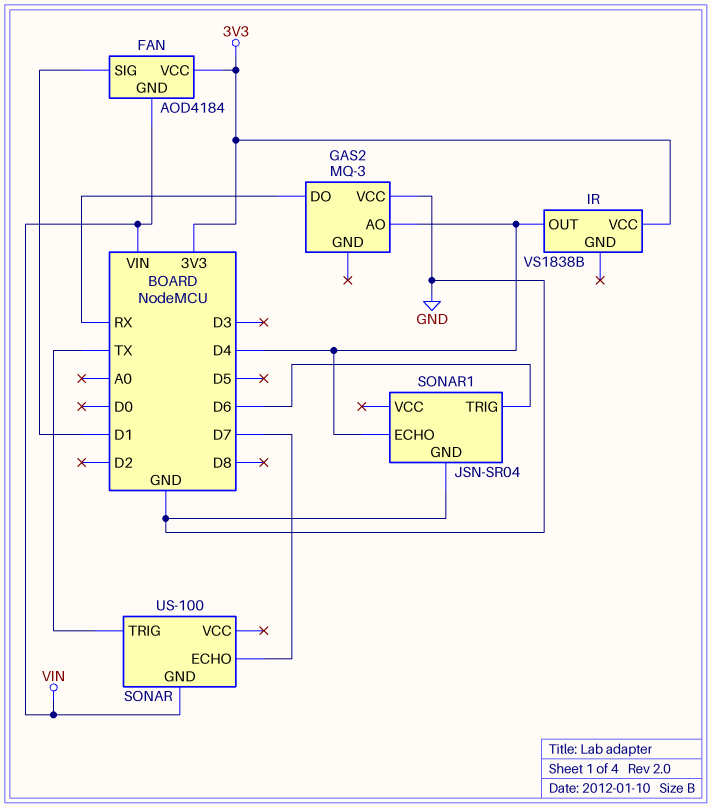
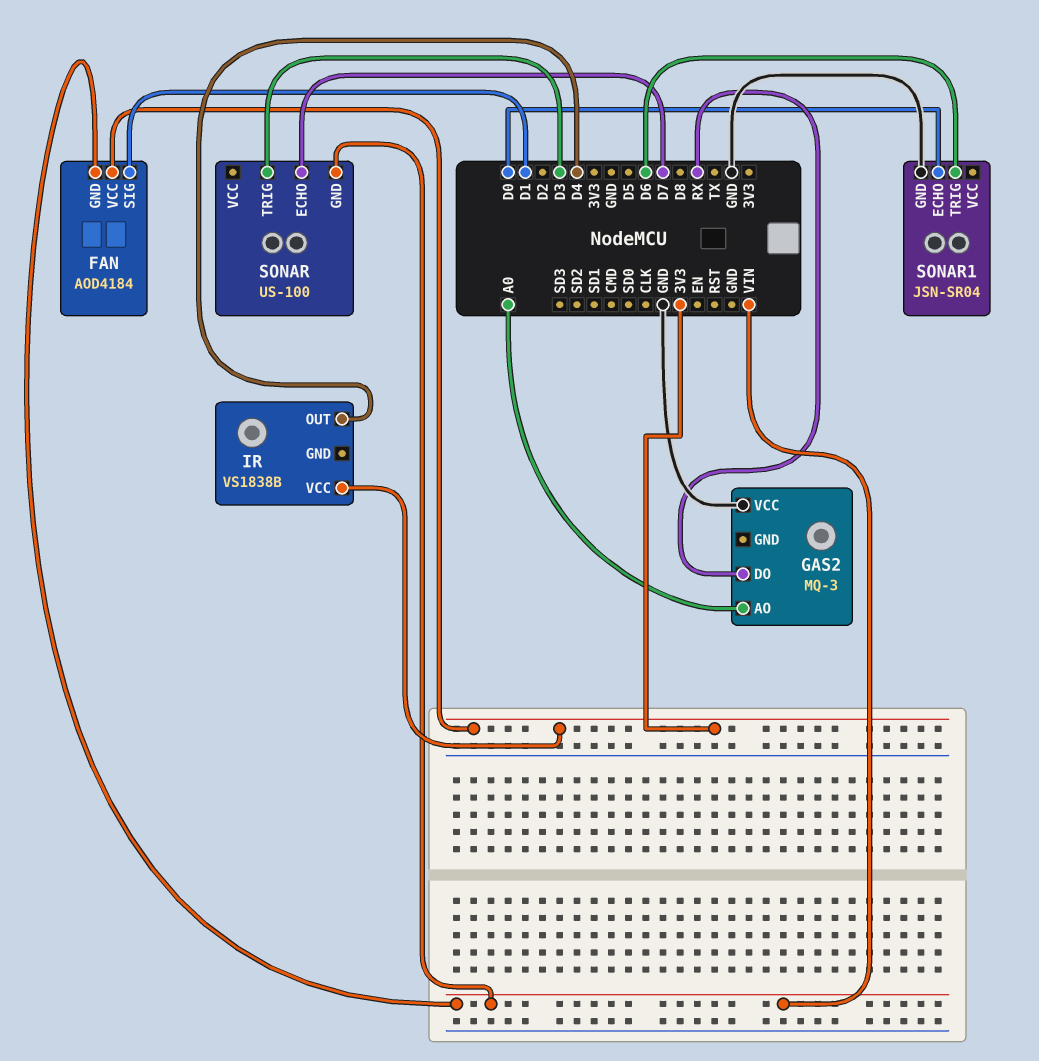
GAS2 pin AO: D4 -> A0
SONAR pin TRIG: TX -> D3
SONAR1 pin ECHO: D4 -> D0

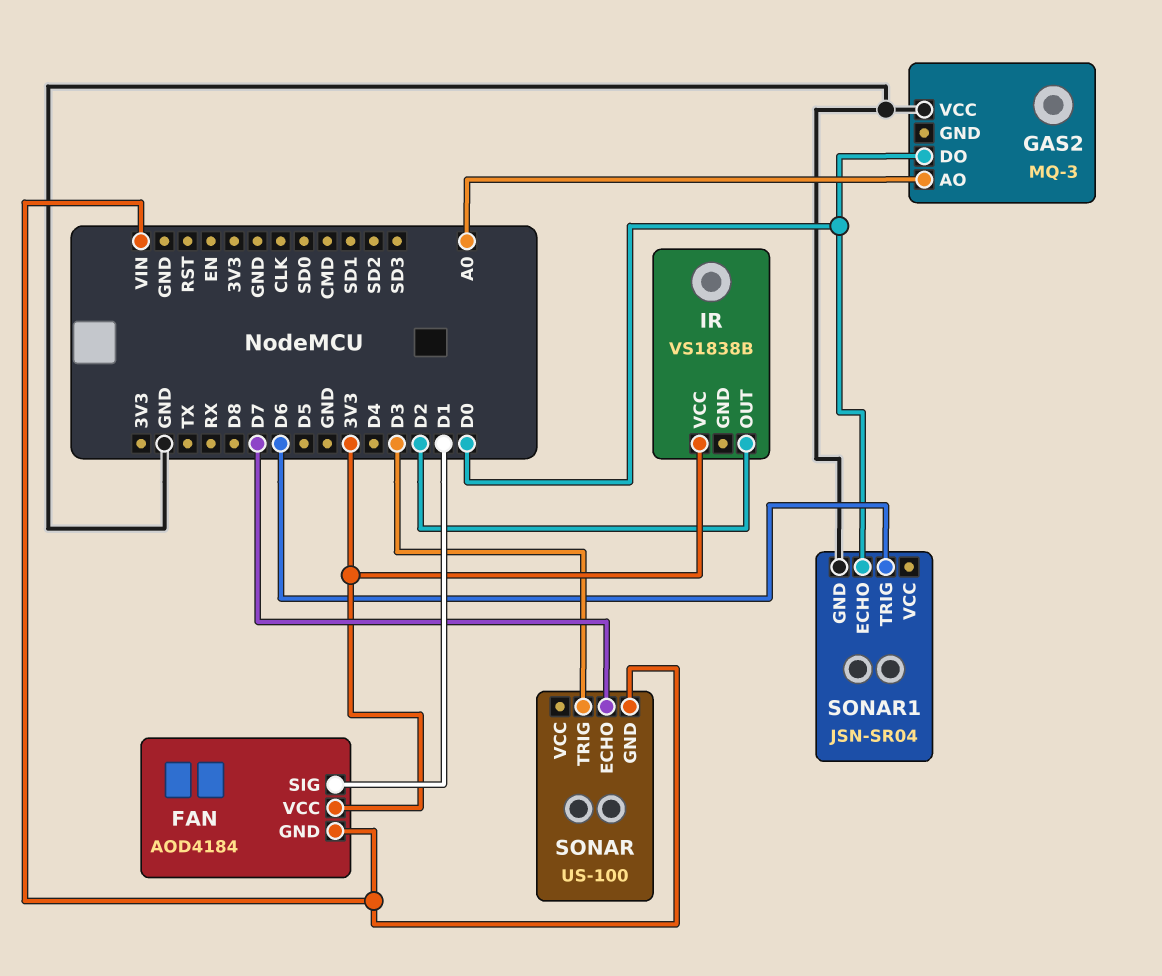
GAS2 pin DO: RX -> D0
IR pin OUT: D4 -> D2

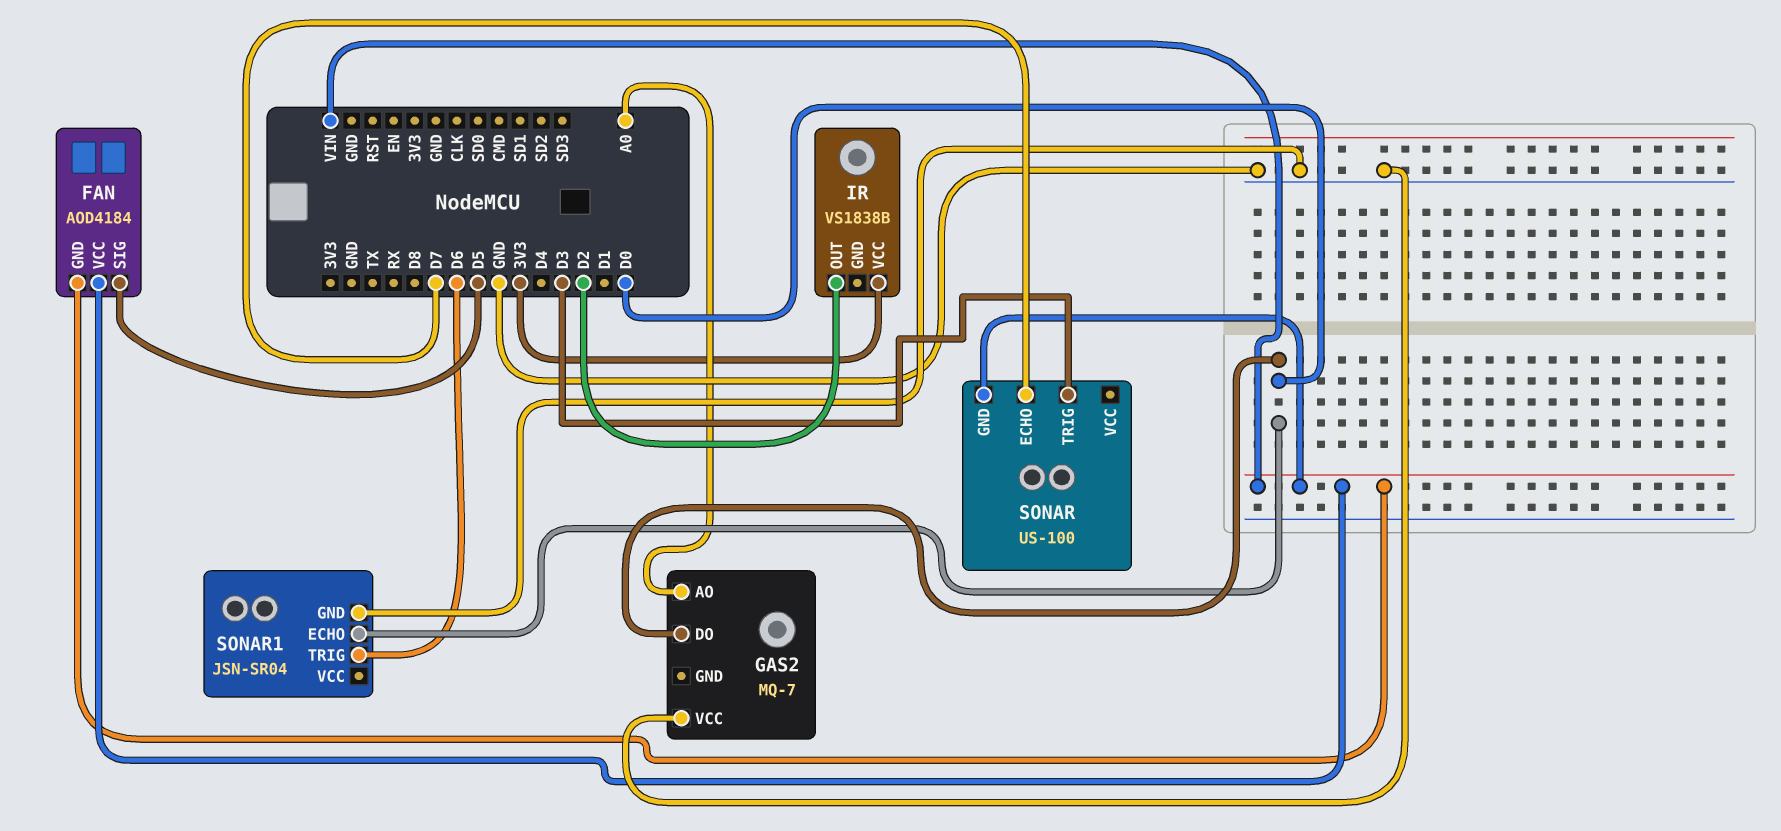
FAN pin SIG: D1 -> D5
FAN pin VCC: 3V3 -> VIN
GAS2: MQ-3 -> MQ-7

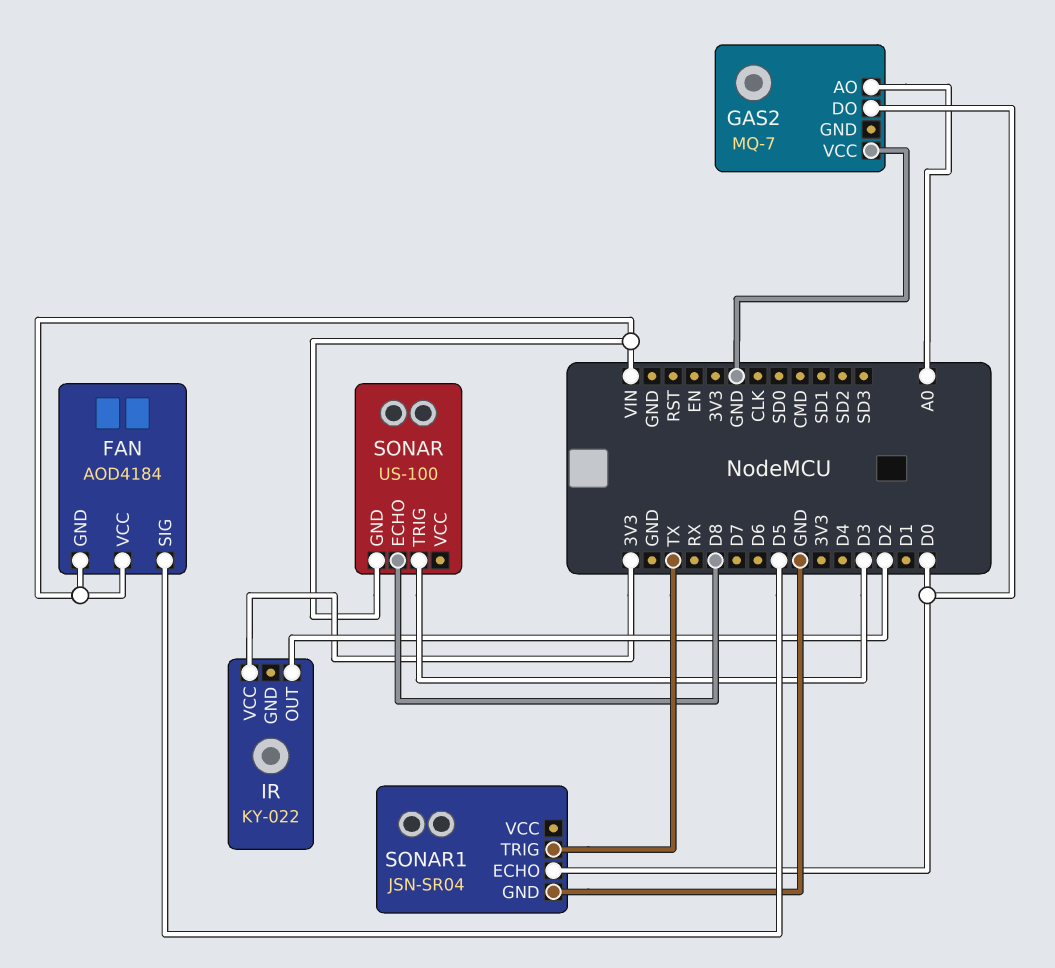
IR: VS1838B -> KY-022
SONAR pin ECHO: D7 -> D8
SONAR1 pin TRIG: D6 -> TX

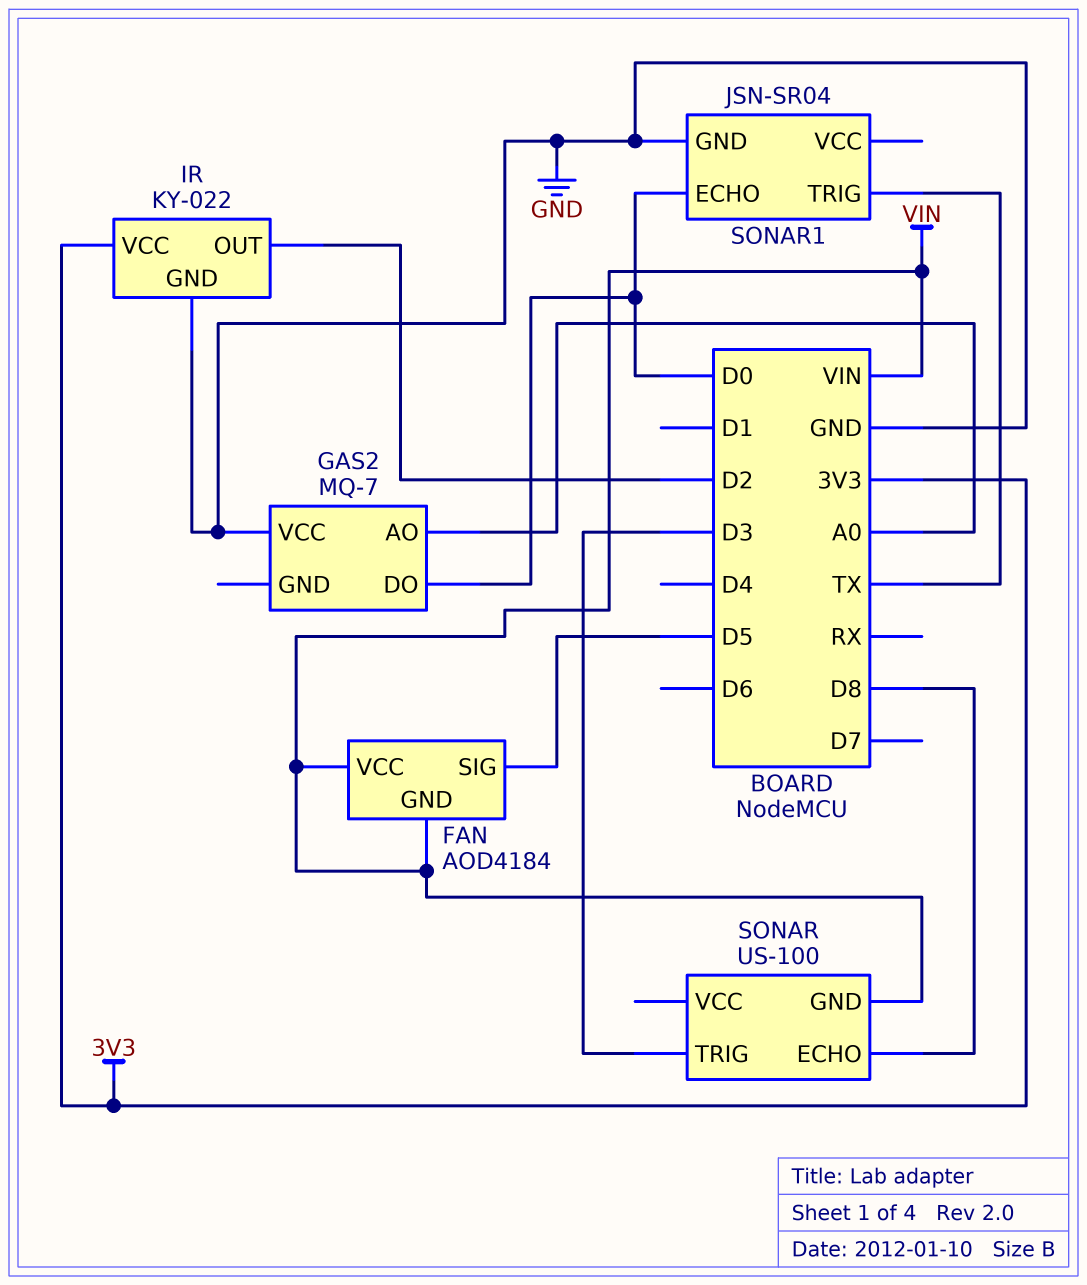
IR pin GND: none -> GND

